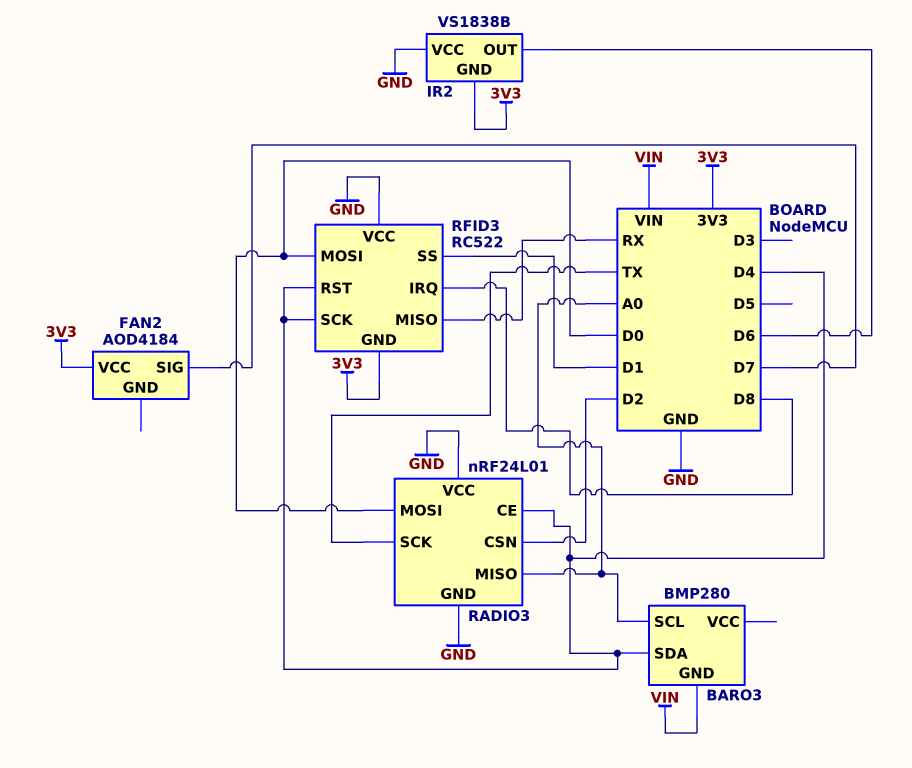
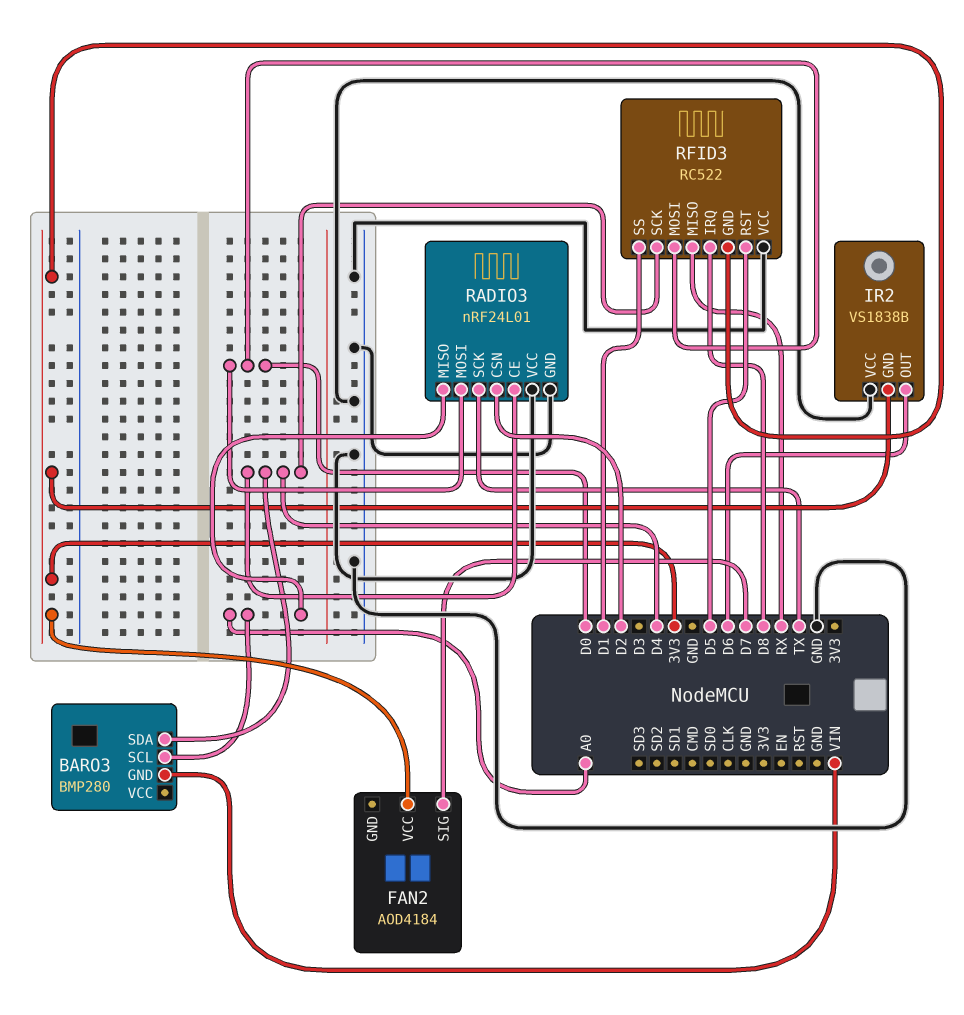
RFID3 pin RST: D4 -> D5

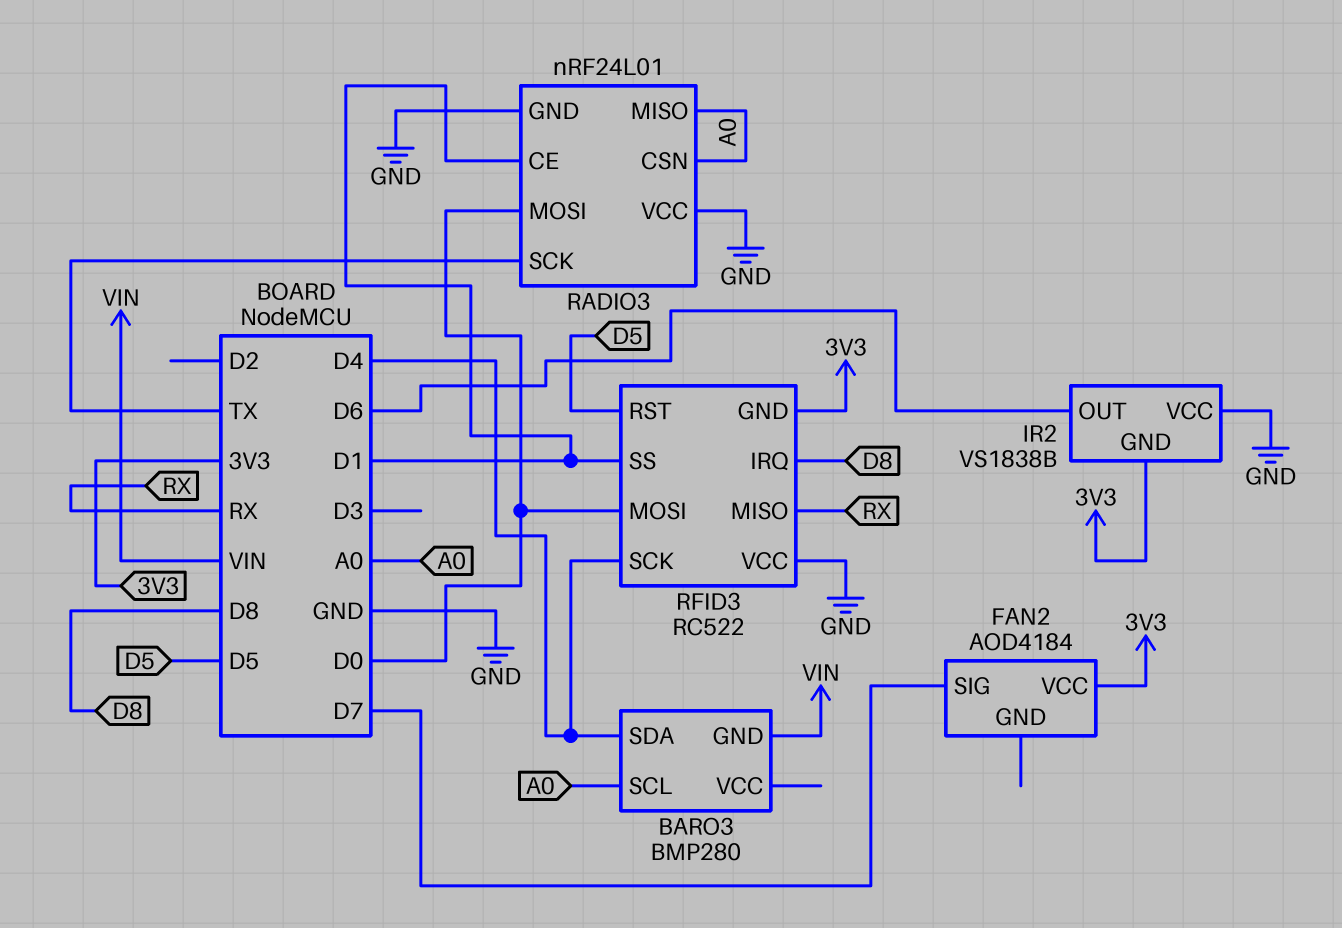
RADIO3 pin CE: D4 -> D1
RADIO3 pin CSN: D2 -> A0

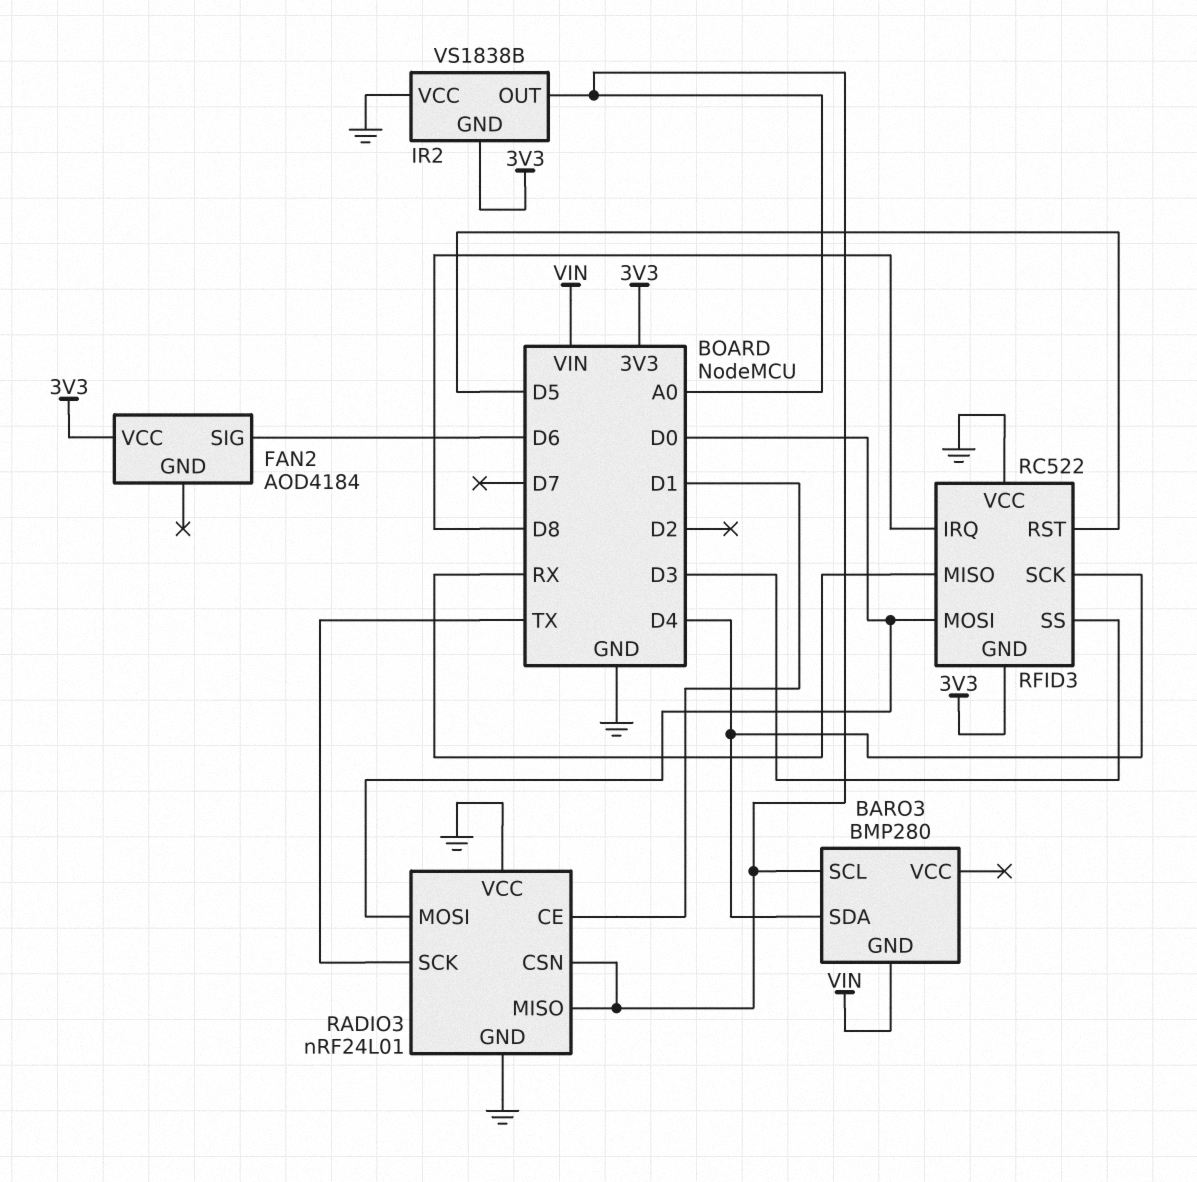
FAN2 pin SIG: D7 -> D6
IR2 pin OUT: D6 -> A0
RFID3 pin SS: D1 -> D3

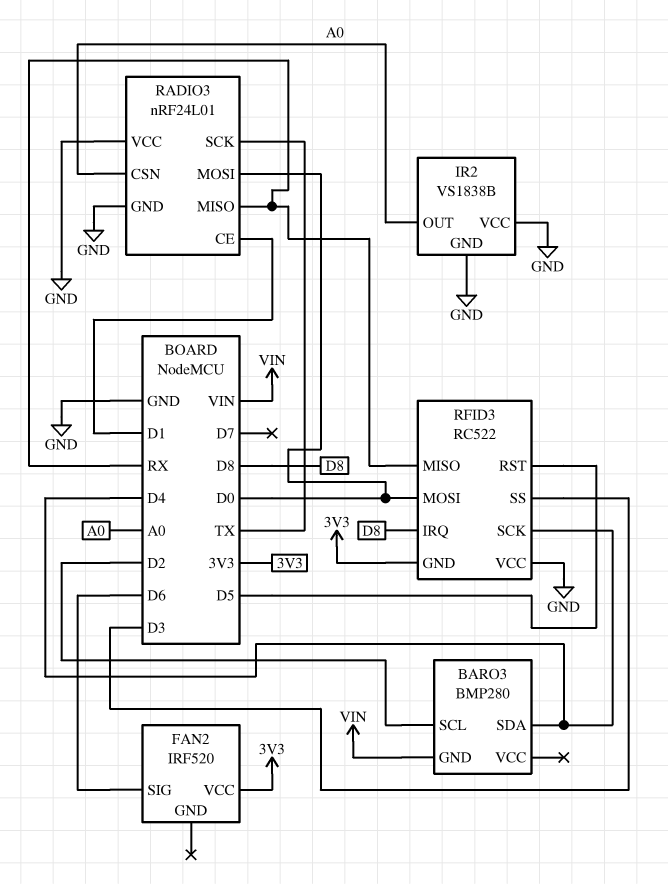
BARO3 pin SCL: A0 -> D2
FAN2: AOD4184 -> IRF520
IR2 pin GND: 3V3 -> GND
RADIO3 pin MISO: A0 -> RX

